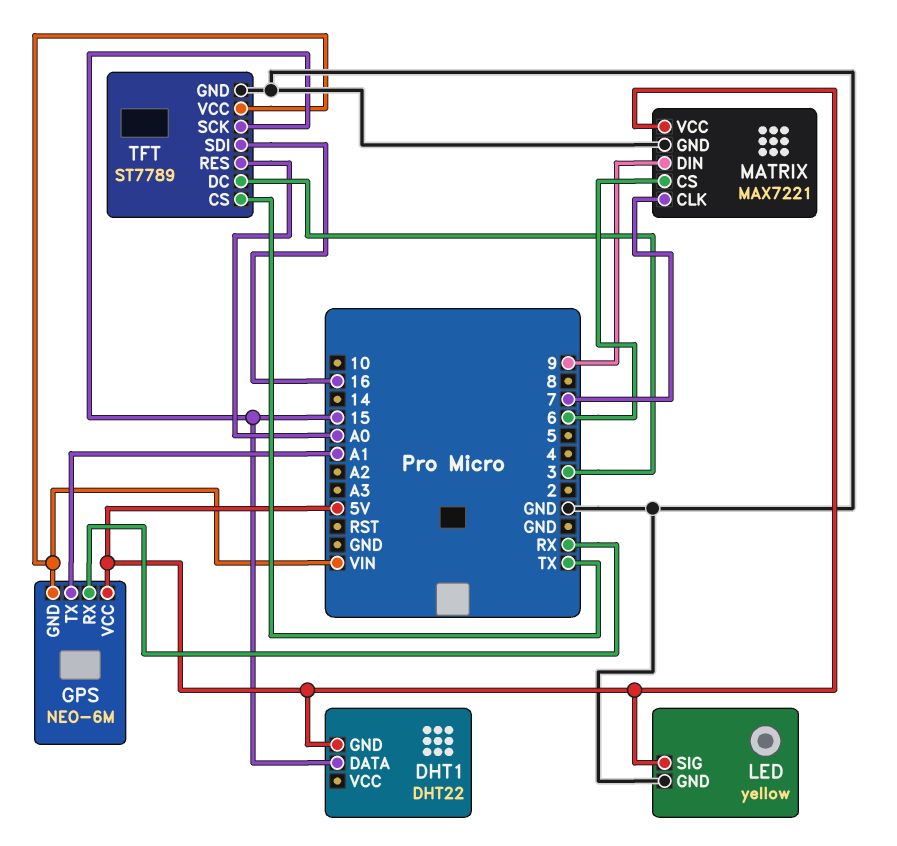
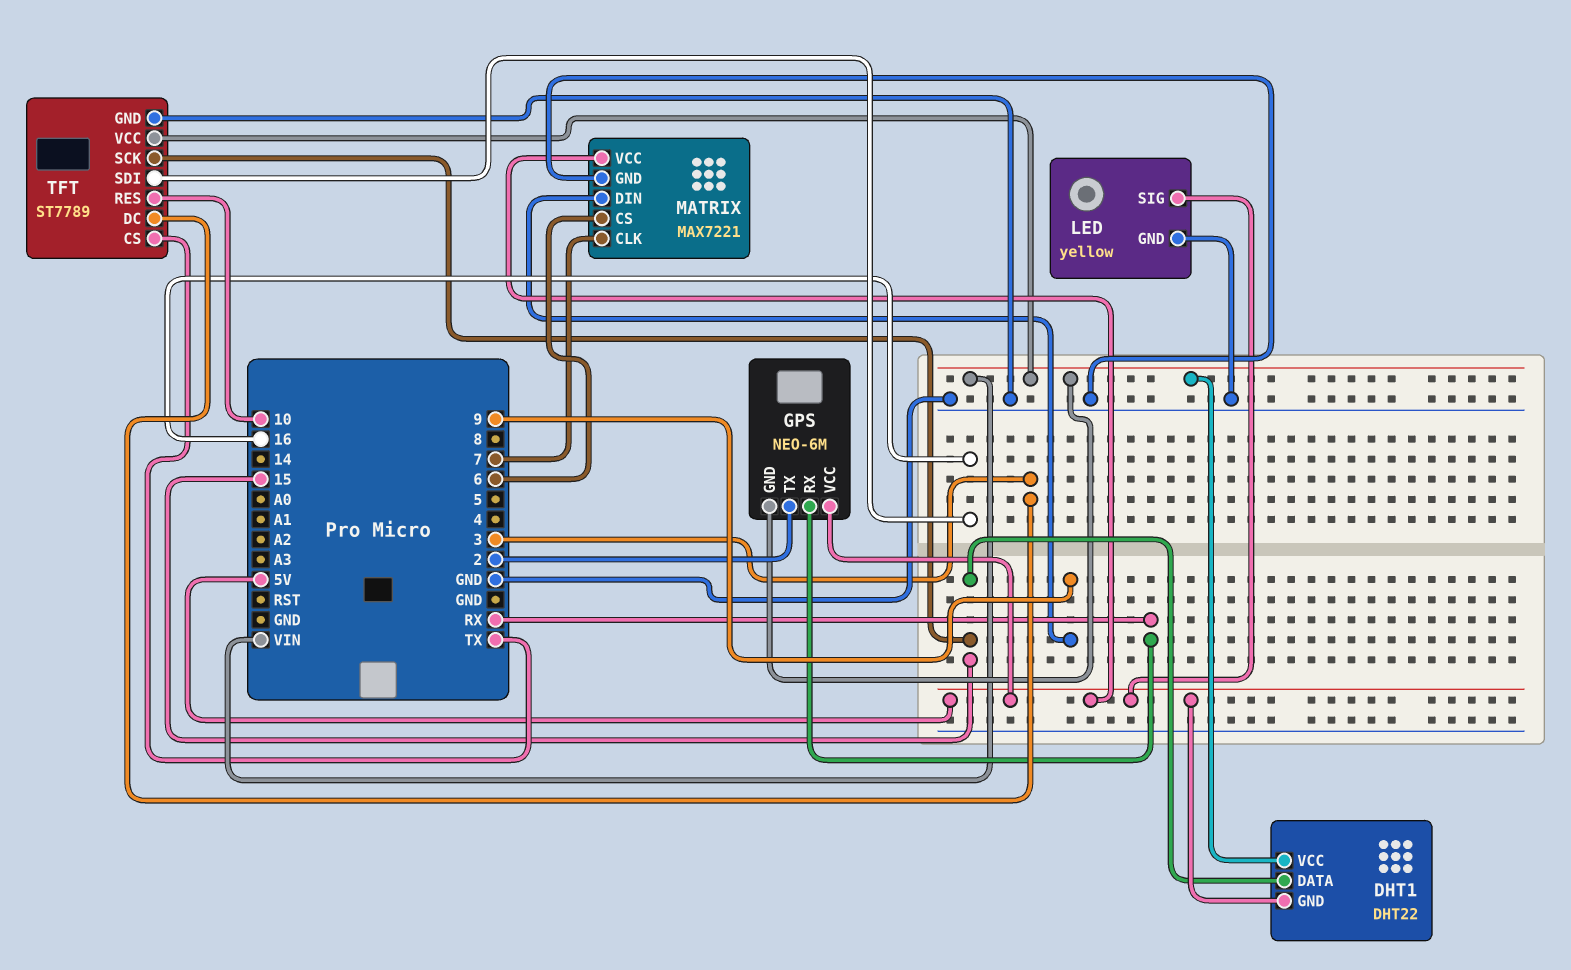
DHT1 pin VCC: none -> VIN
GPS pin TX: A1 -> 2
TFT pin RES: A0 -> 10

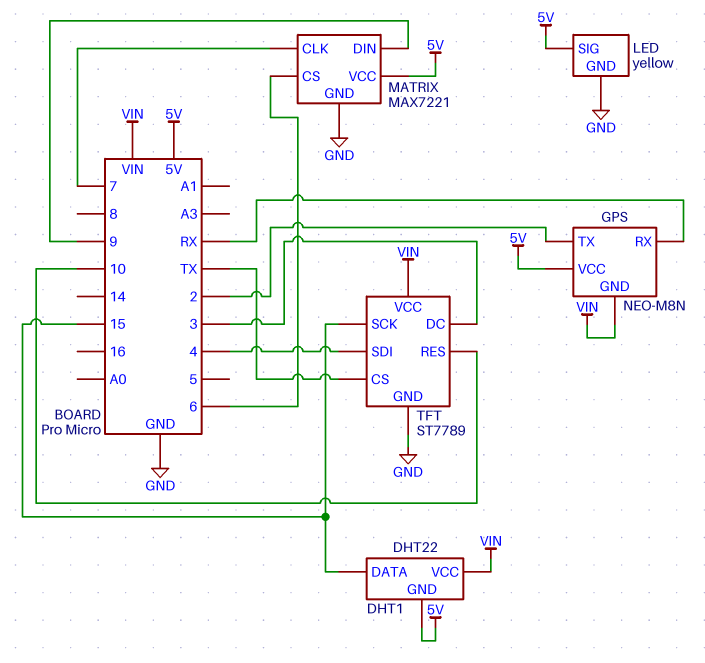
GPS: NEO-6M -> NEO-M8N
TFT pin SDI: 16 -> 4

